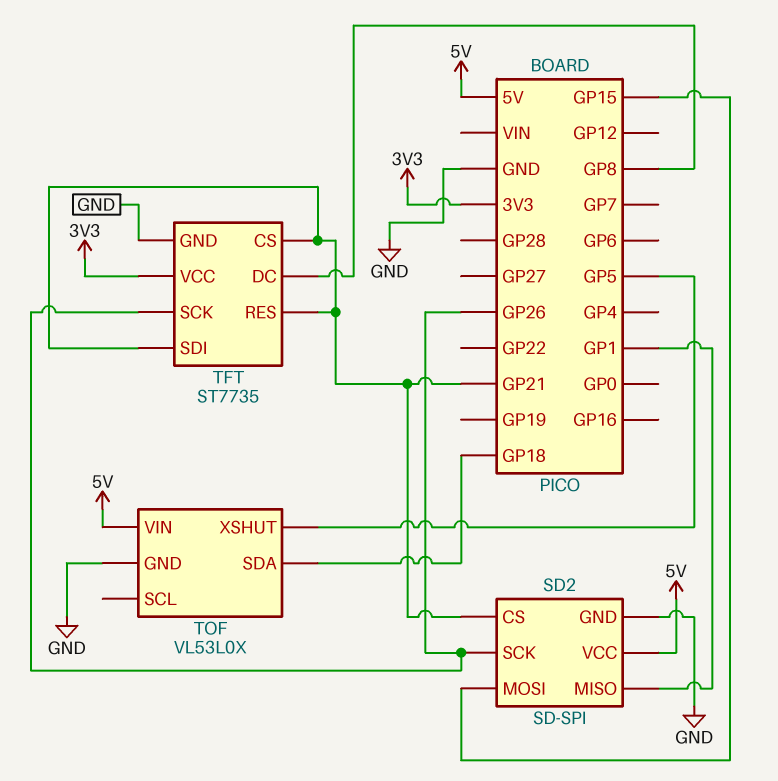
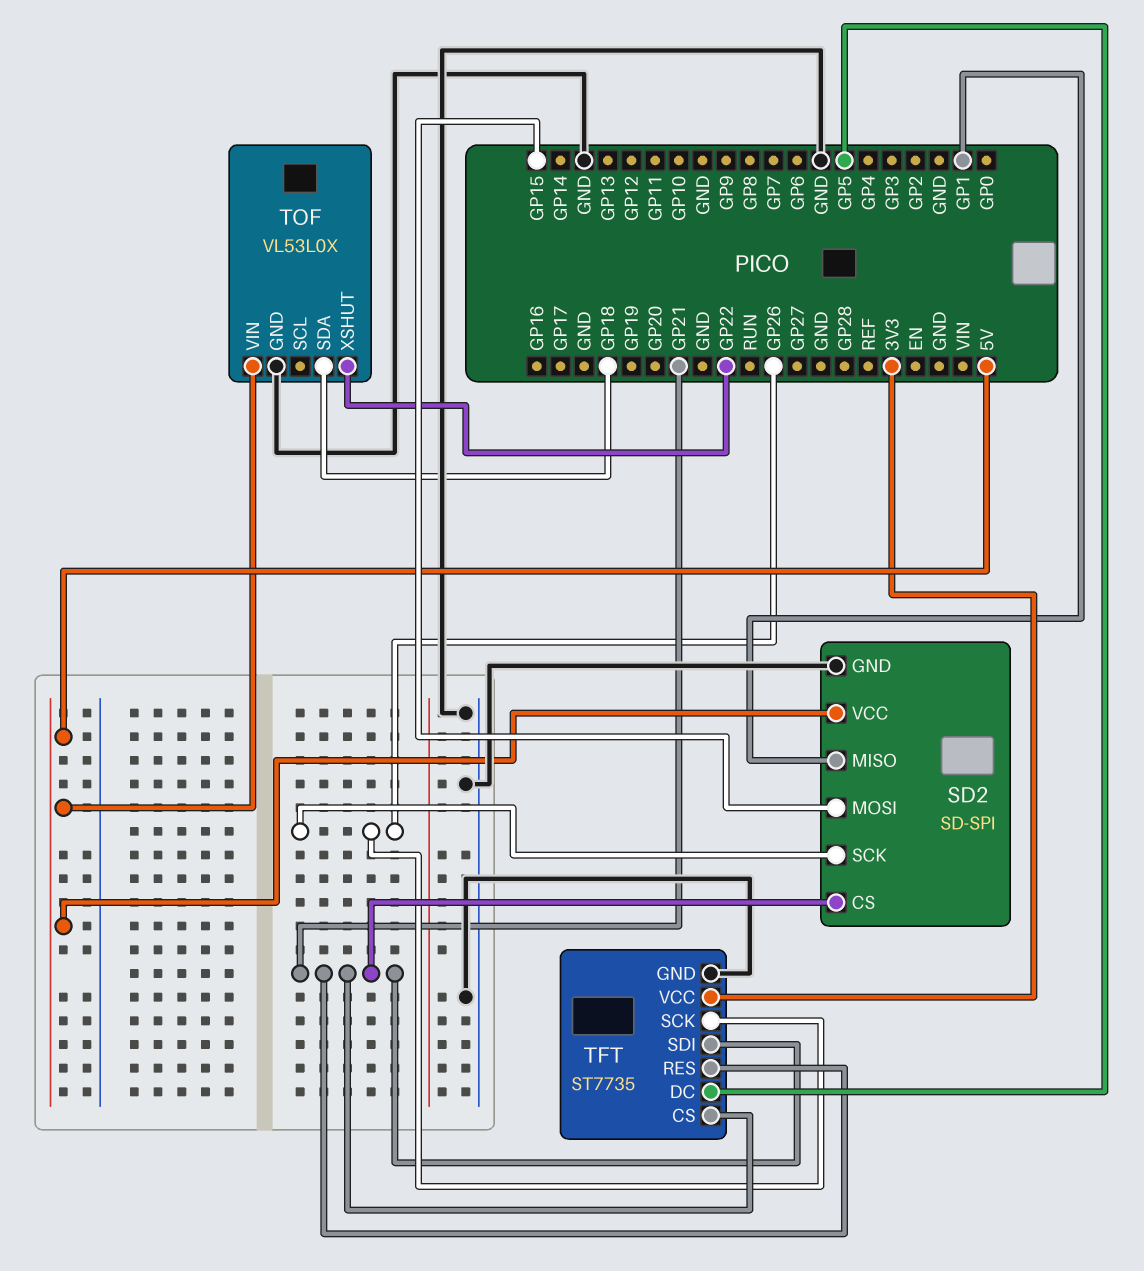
TFT pin DC: GP8 -> GP5
TOF pin XSHUT: GP5 -> GP22

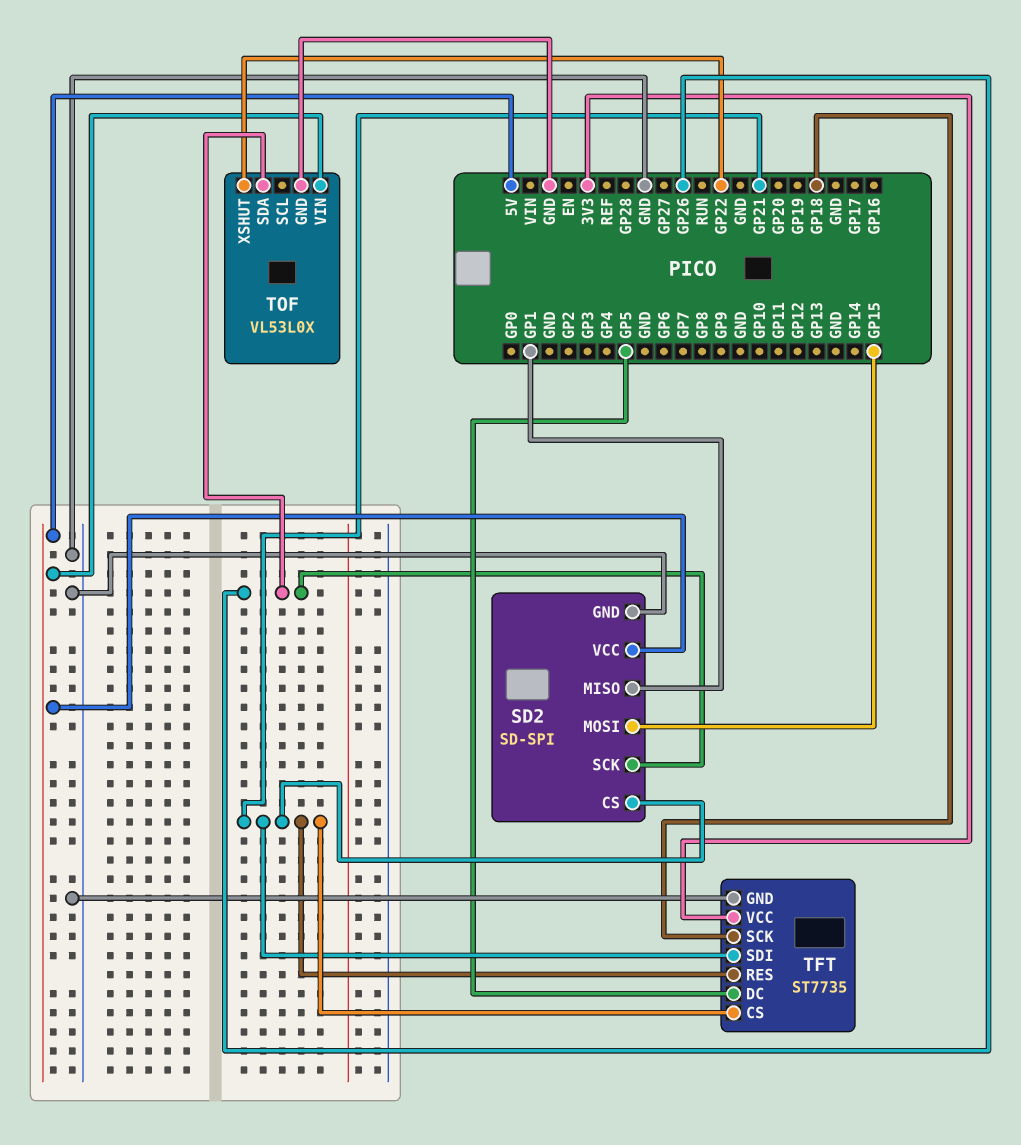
TFT pin SCK: GP26 -> GP18
TOF pin SDA: GP18 -> GP26

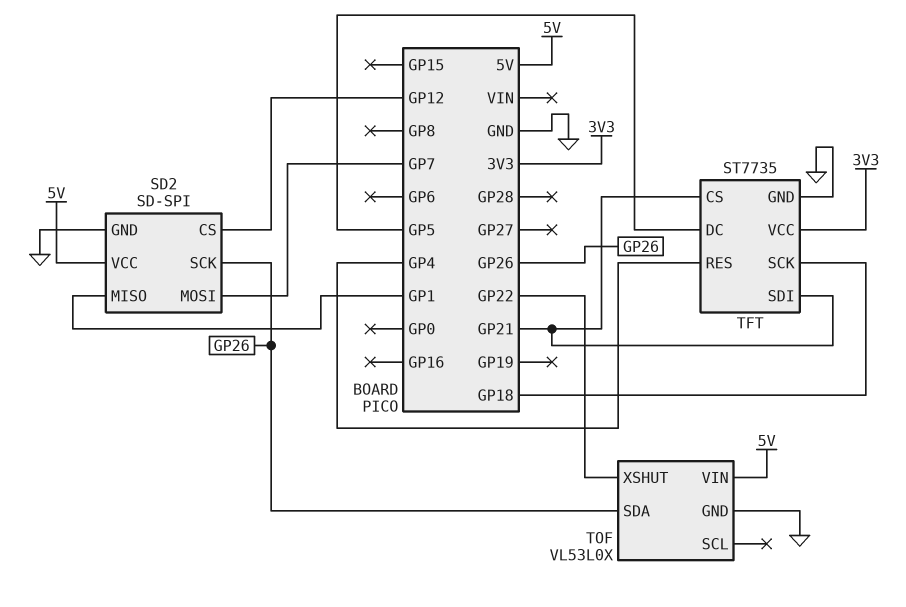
SD2 pin CS: GP21 -> GP12
SD2 pin MOSI: GP15 -> GP7
TFT pin RES: GP21 -> GP4

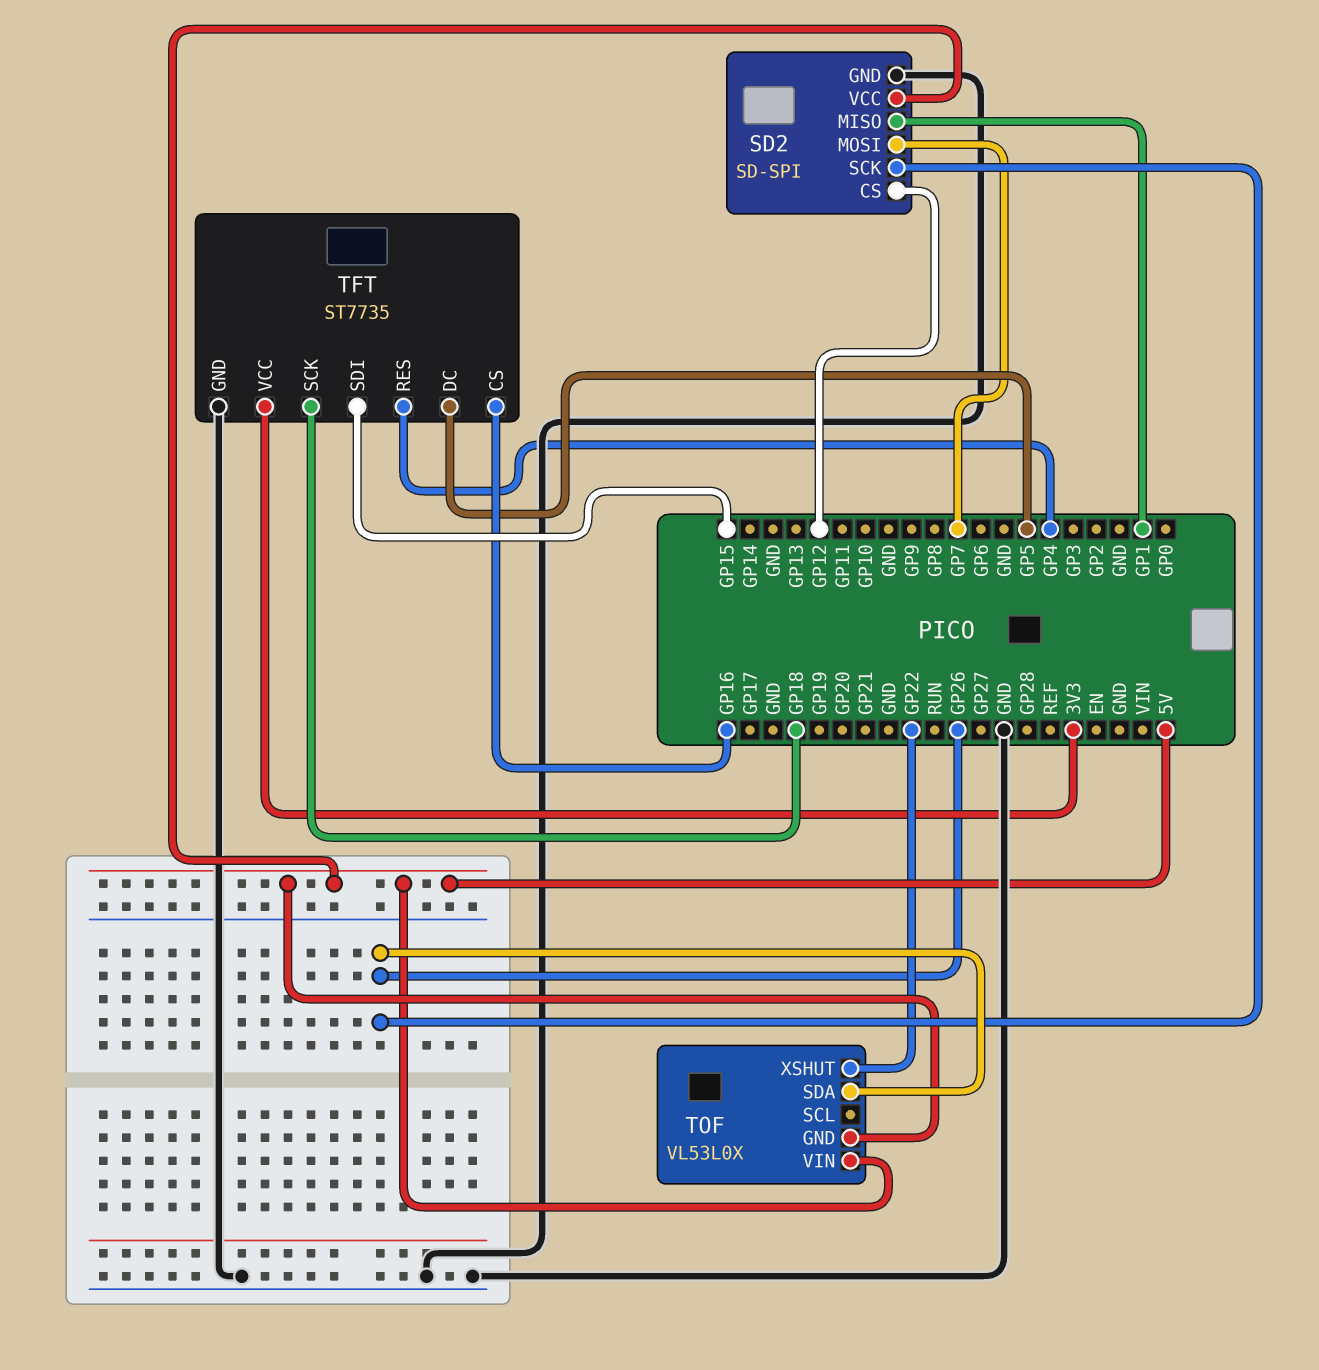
TFT pin CS: GP21 -> GP16
TFT pin SDI: GP21 -> GP15
TOF pin GND: GND -> 5V

